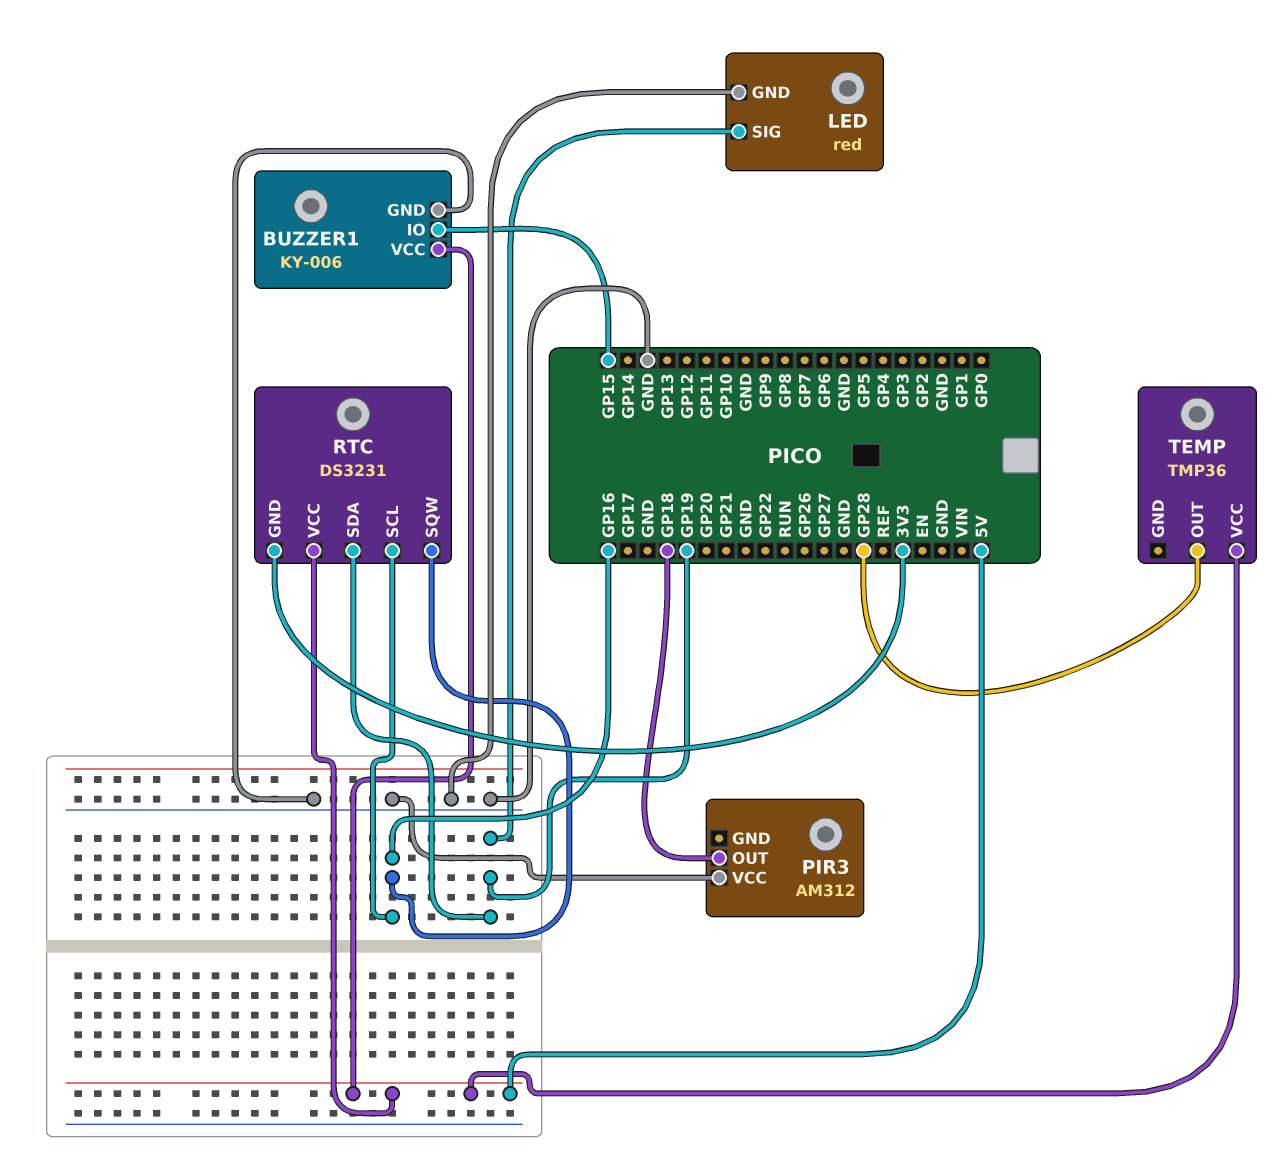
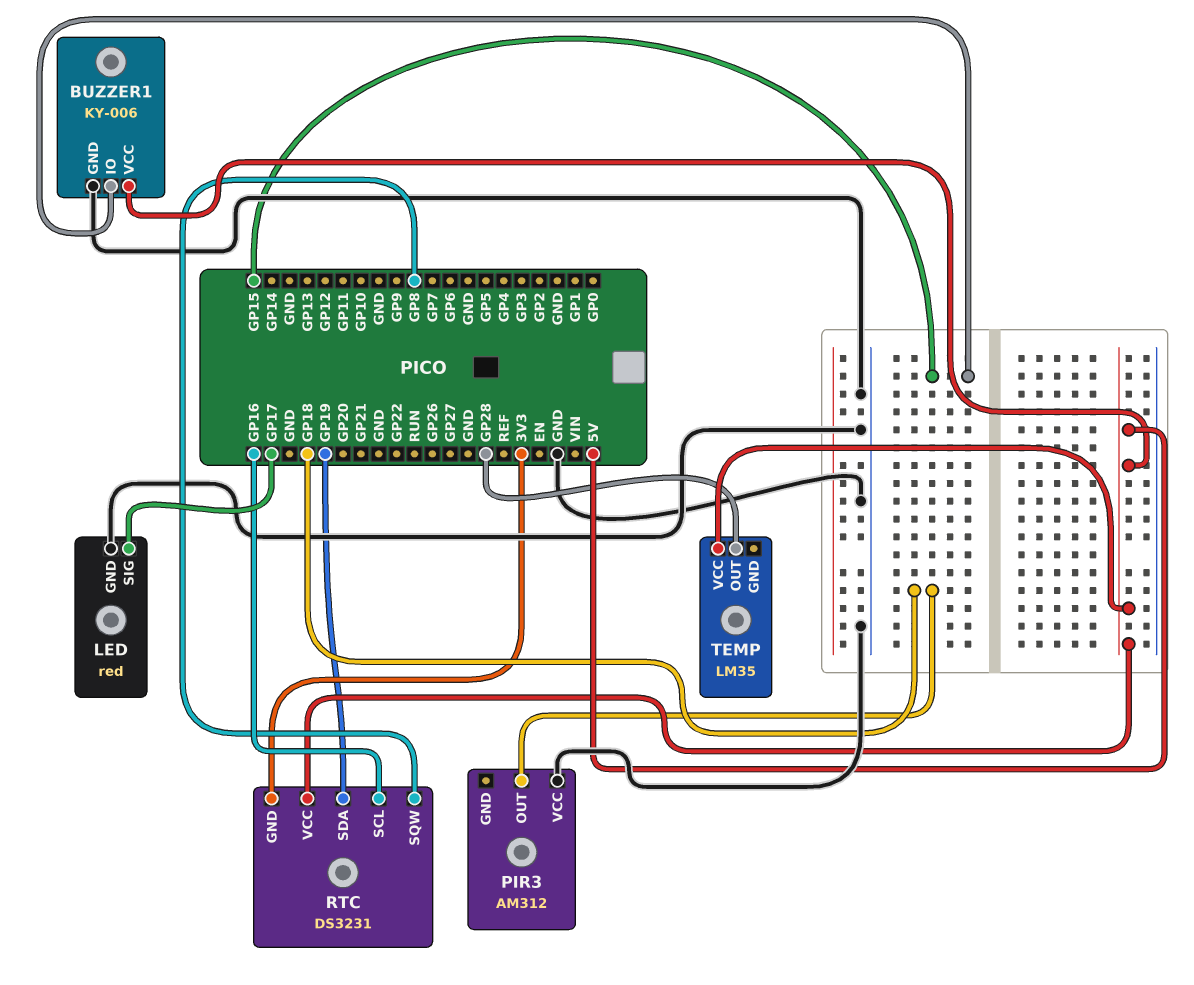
LED pin SIG: GP19 -> GP17
RTC pin SQW: GP16 -> GP8
TEMP: TMP36 -> LM35

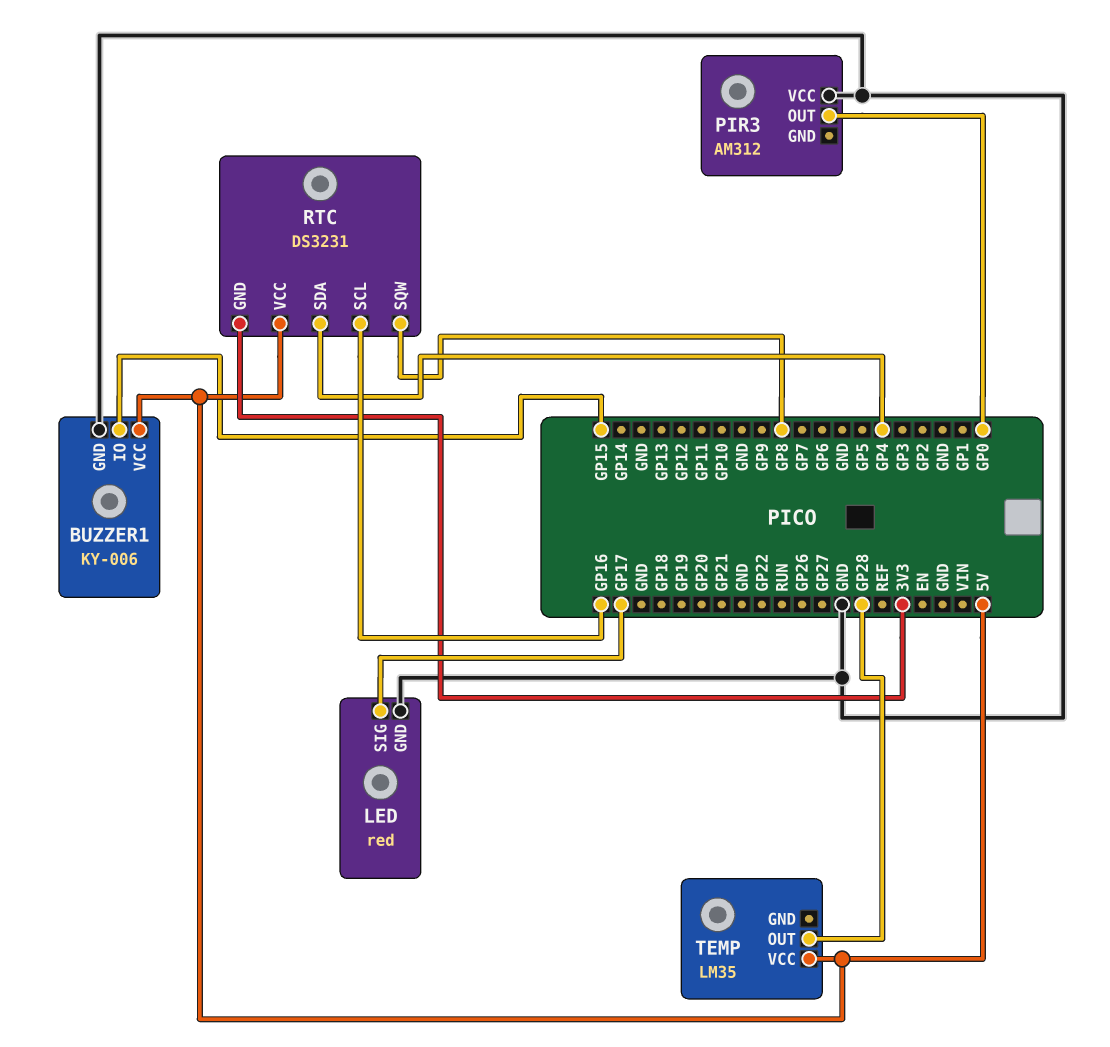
PIR3 pin OUT: GP18 -> GP0
RTC pin SDA: GP19 -> GP4

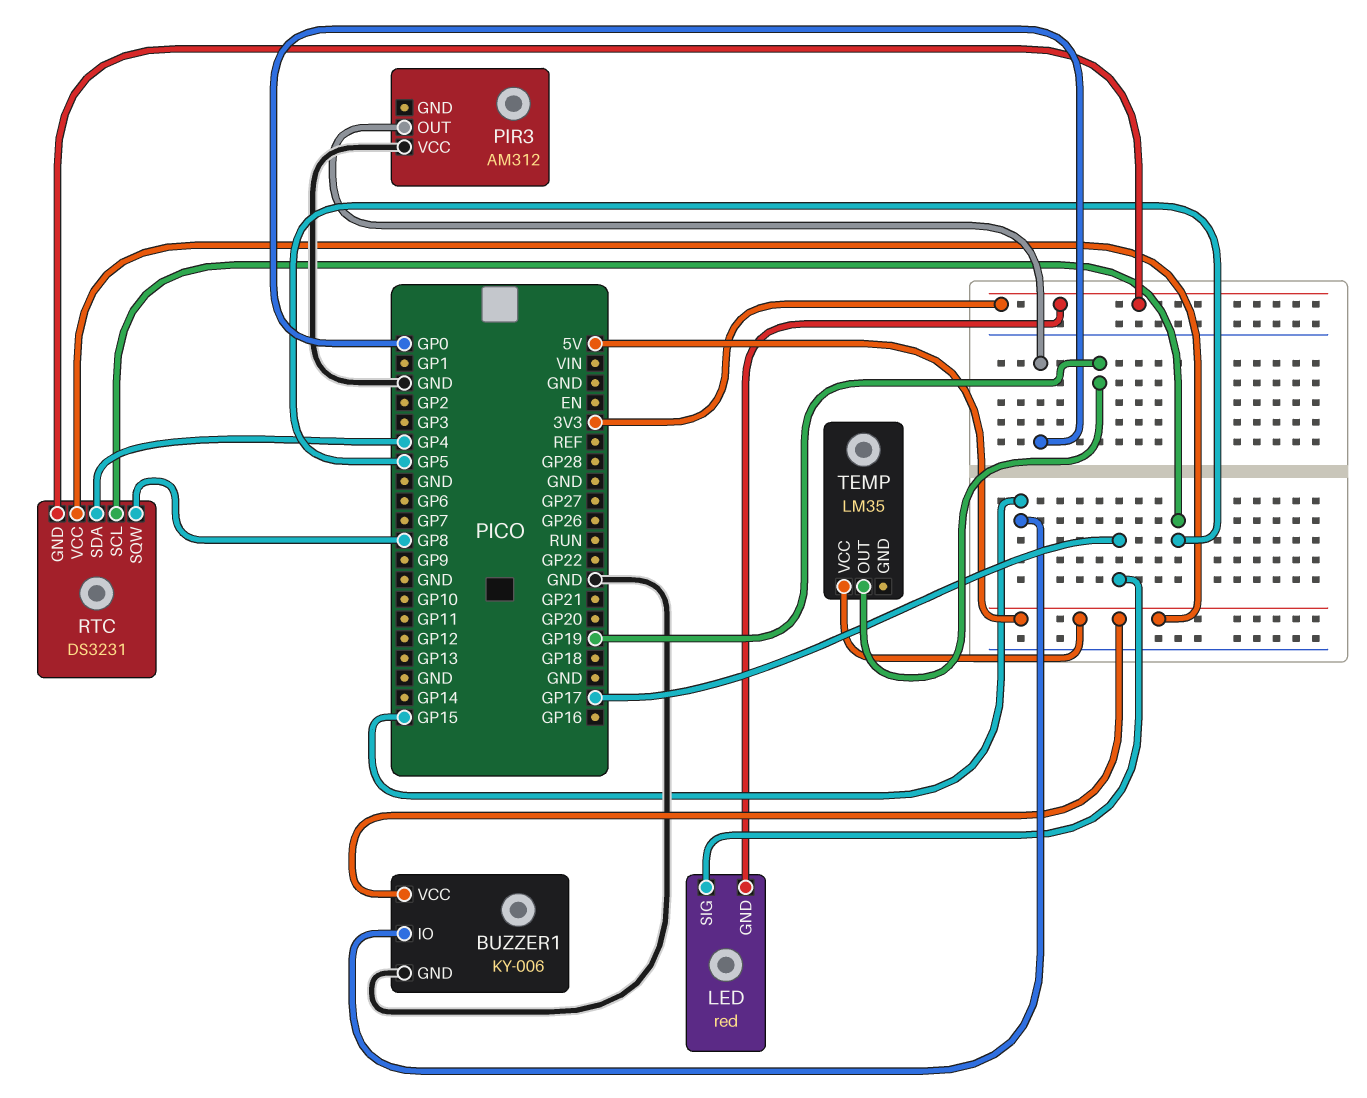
LED pin GND: GND -> 3V3
RTC pin SCL: GP16 -> GP5
TEMP pin OUT: GP28 -> GP19

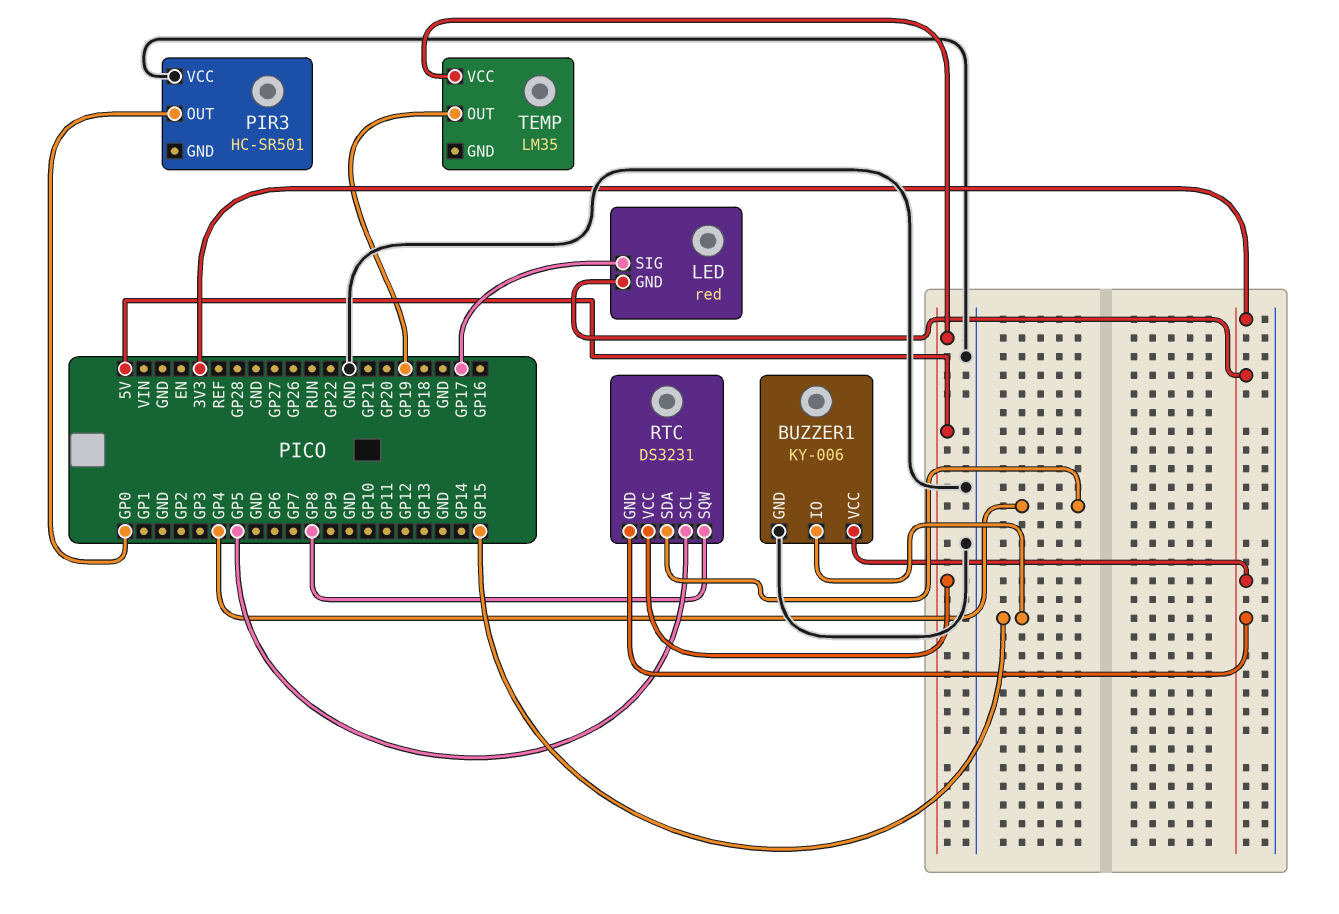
BUZZER1 pin VCC: 5V -> 3V3
PIR3: AM312 -> HC-SR501

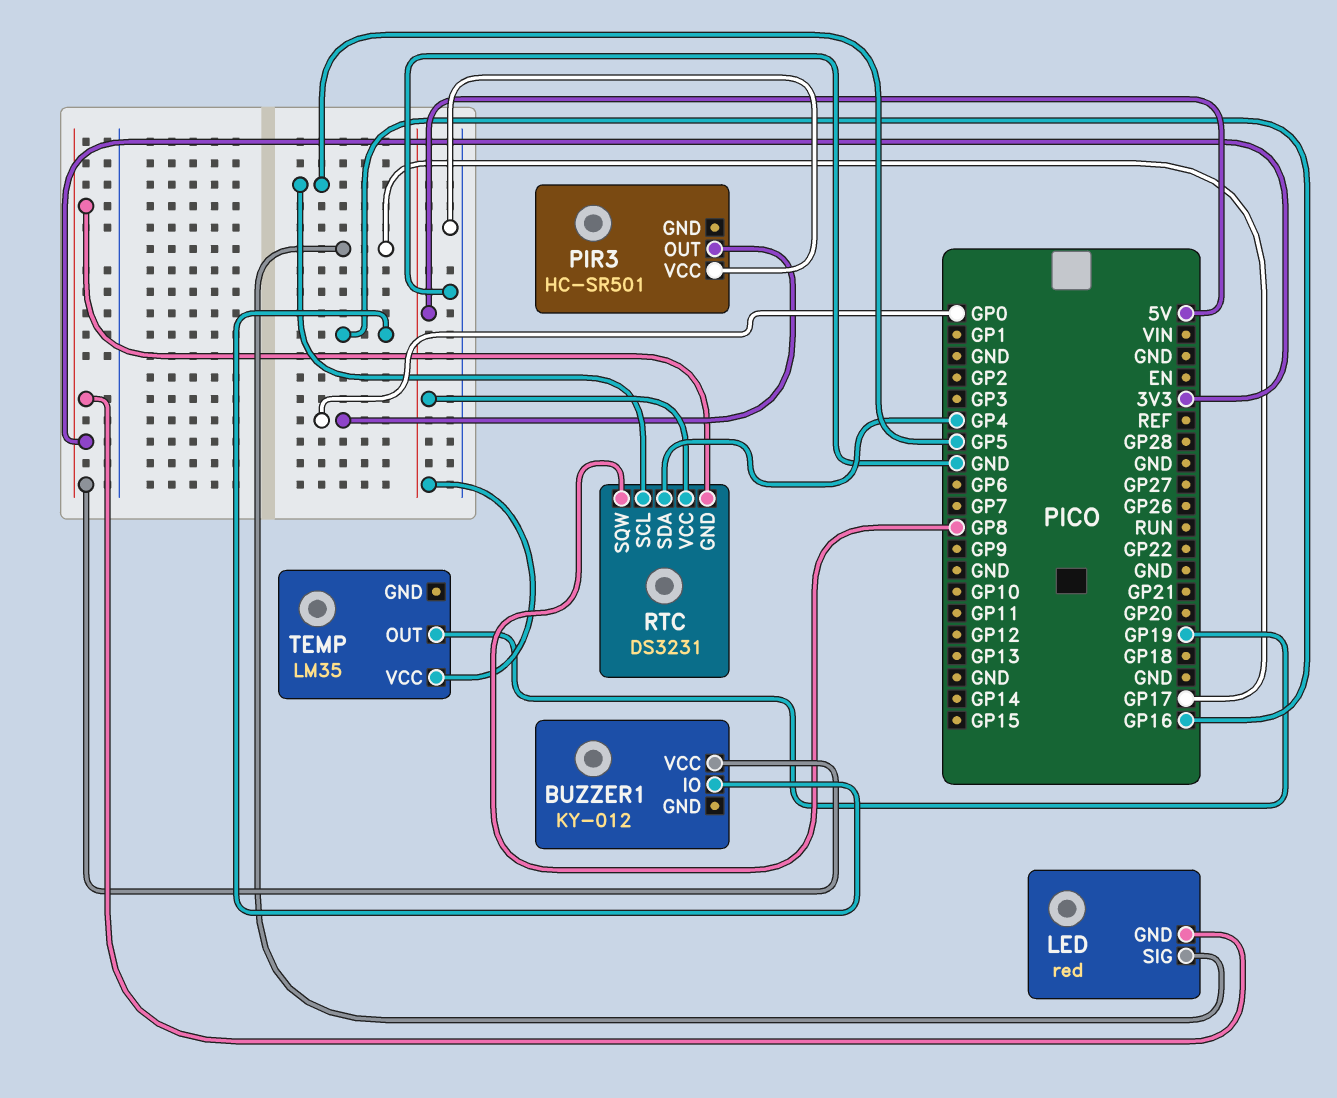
BUZZER1: KY-006 -> KY-012
BUZZER1 pin GND: GND -> none
BUZZER1 pin IO: GP15 -> GP16

